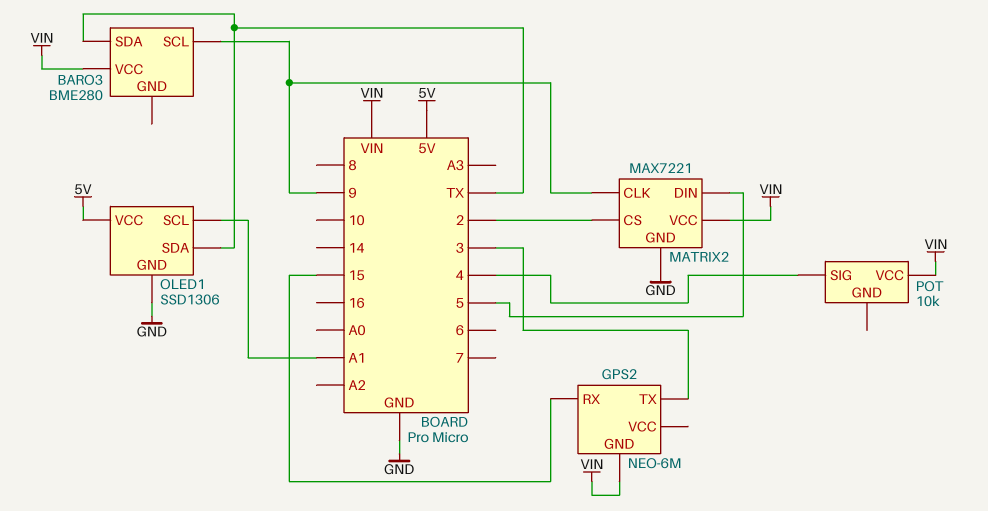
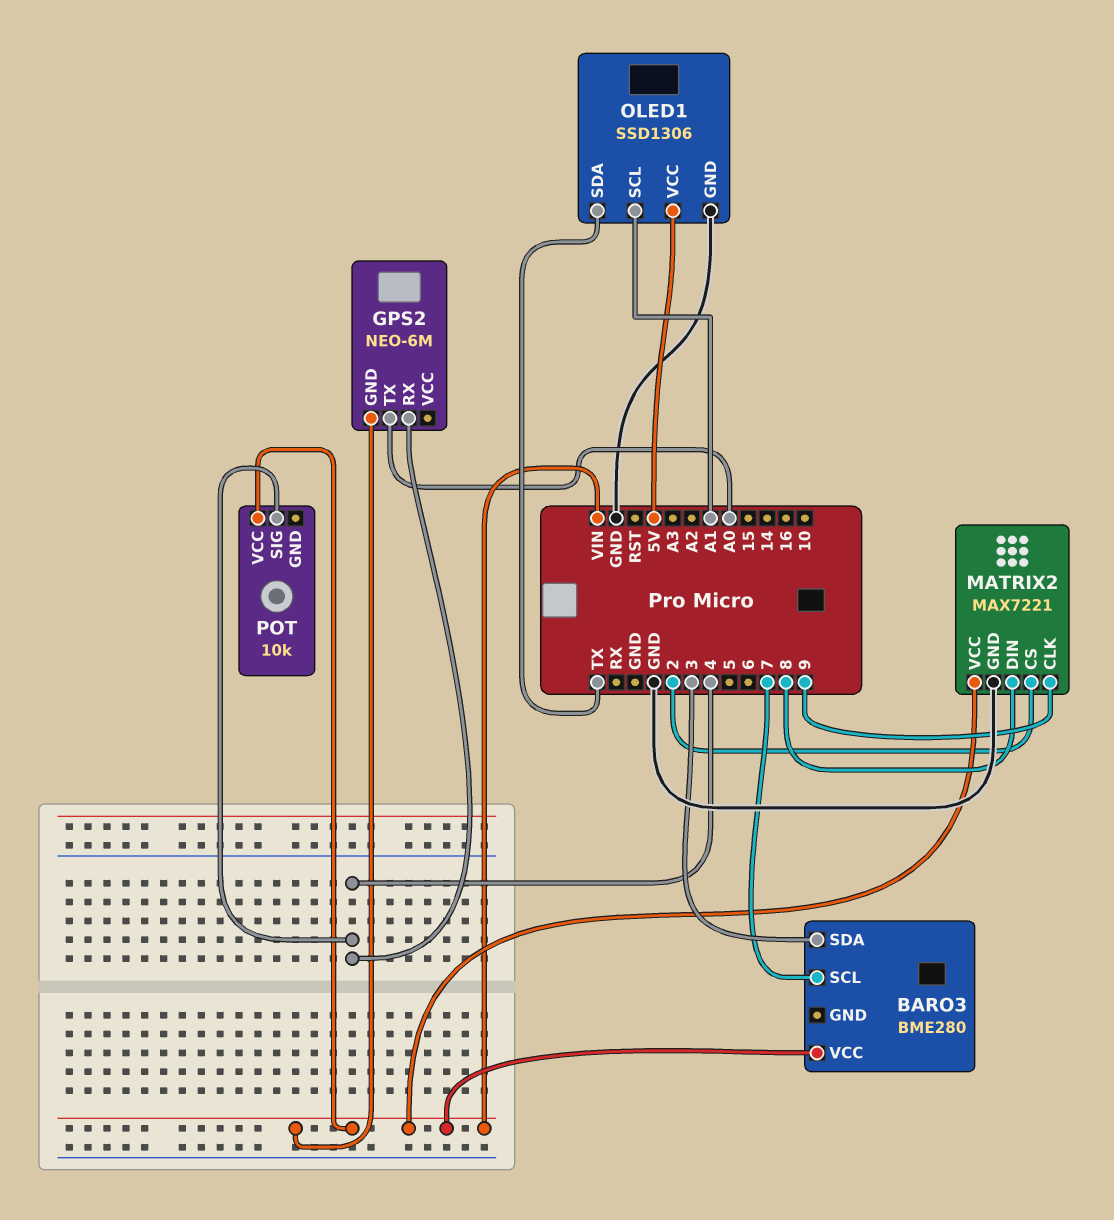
BARO3 pin SCL: 9 -> 7
BARO3 pin SDA: TX -> 3
GPS2 pin RX: 15 -> 4
GPS2 pin TX: 3 -> A0
MATRIX2 pin DIN: 5 -> 8

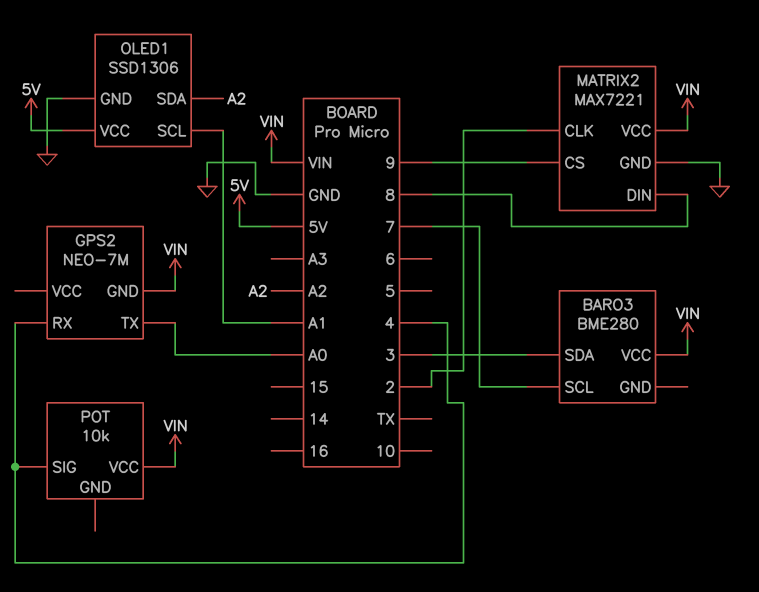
GPS2: NEO-6M -> NEO-7M
MATRIX2 pin CLK: 9 -> 2
MATRIX2 pin CS: 2 -> 9
OLED1 pin SDA: TX -> A2

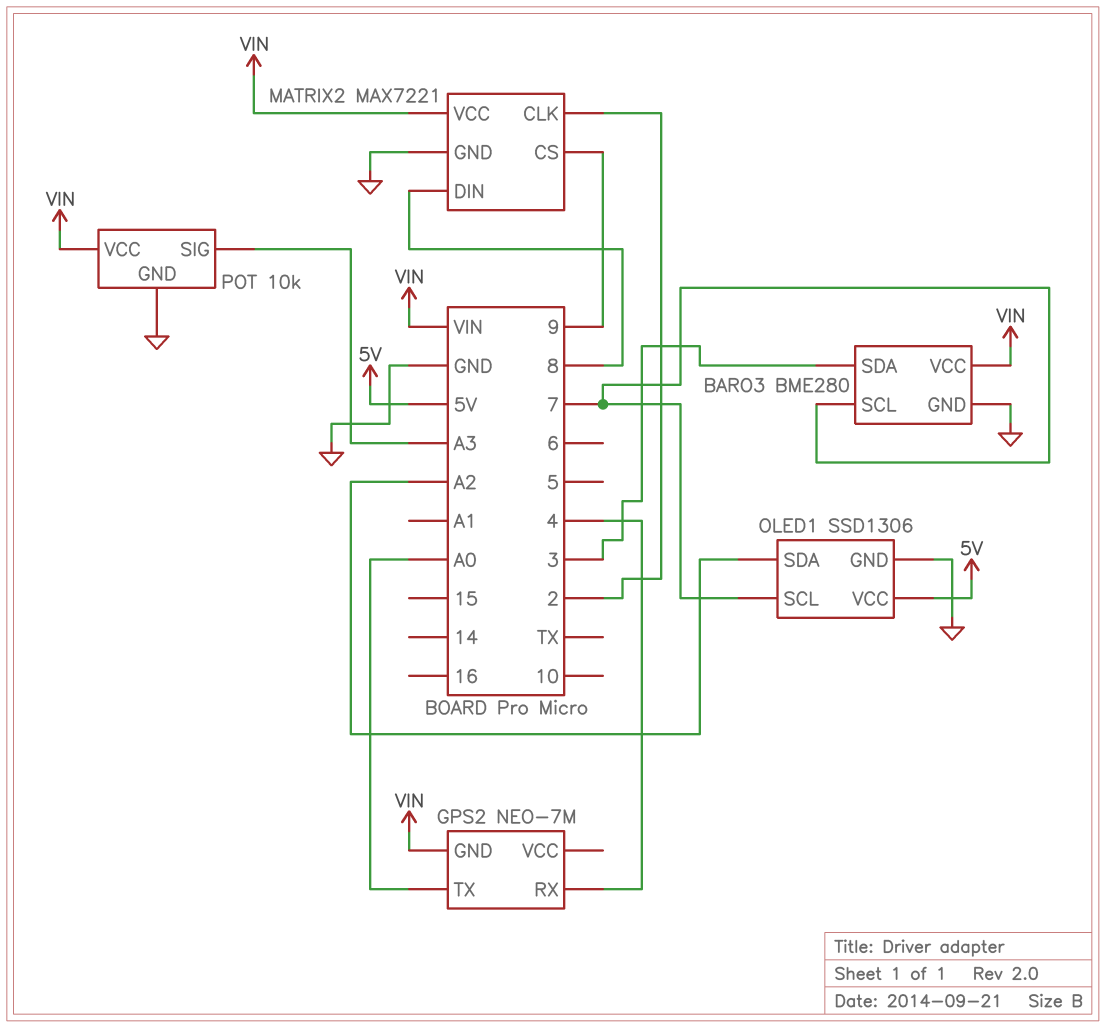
BARO3 pin GND: none -> GND
OLED1 pin SCL: A1 -> 7
POT pin GND: none -> GND
POT pin SIG: 4 -> A3

